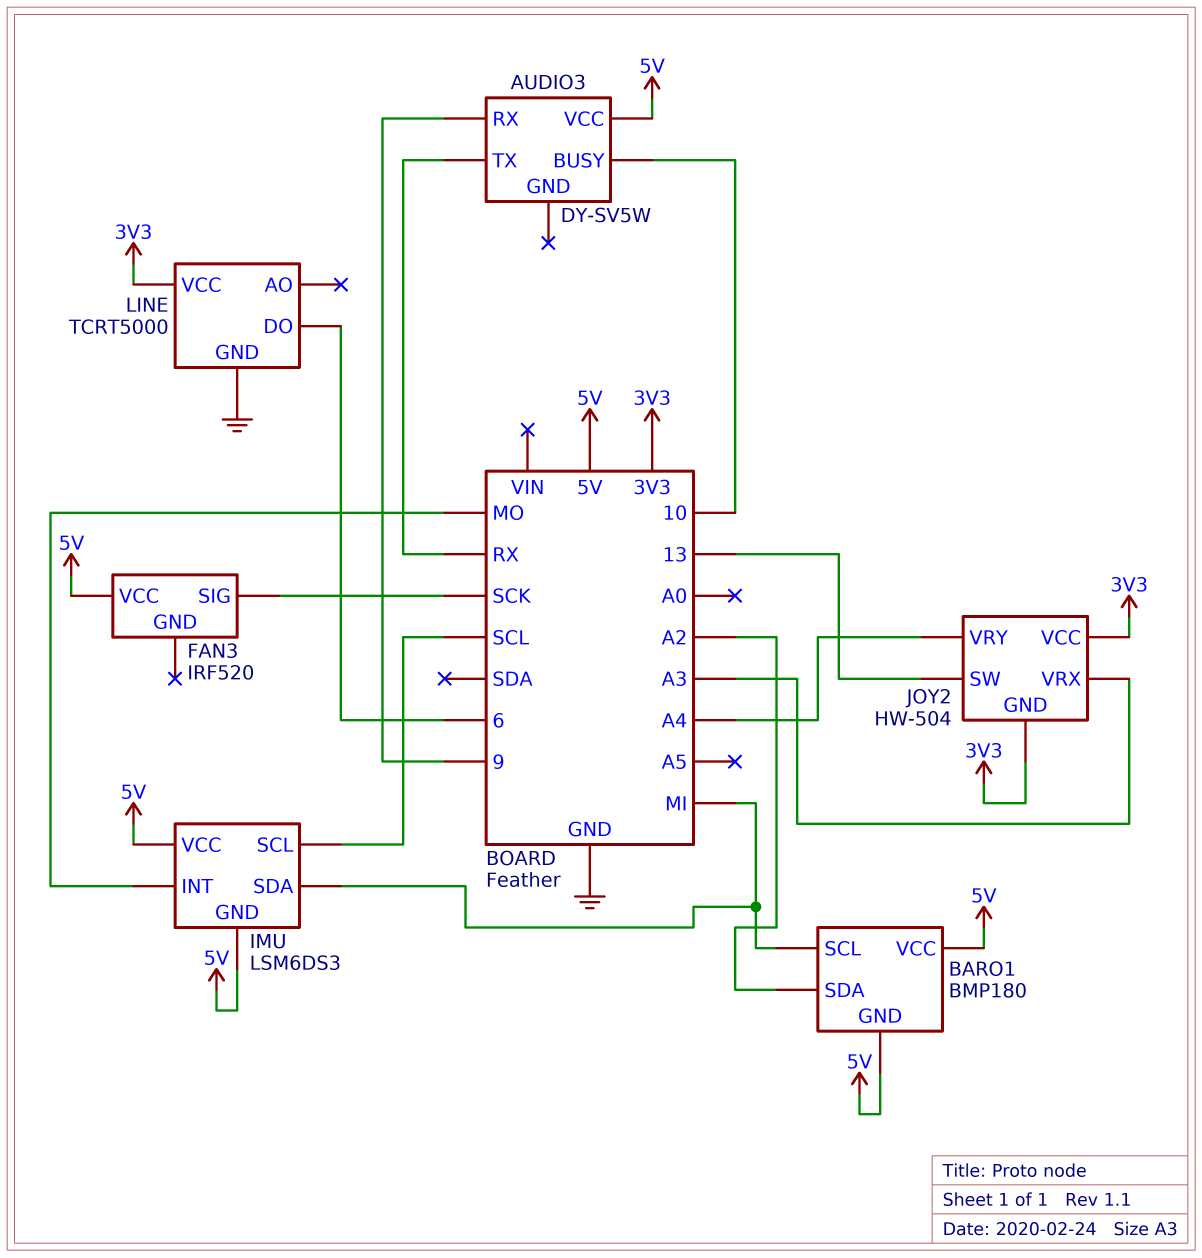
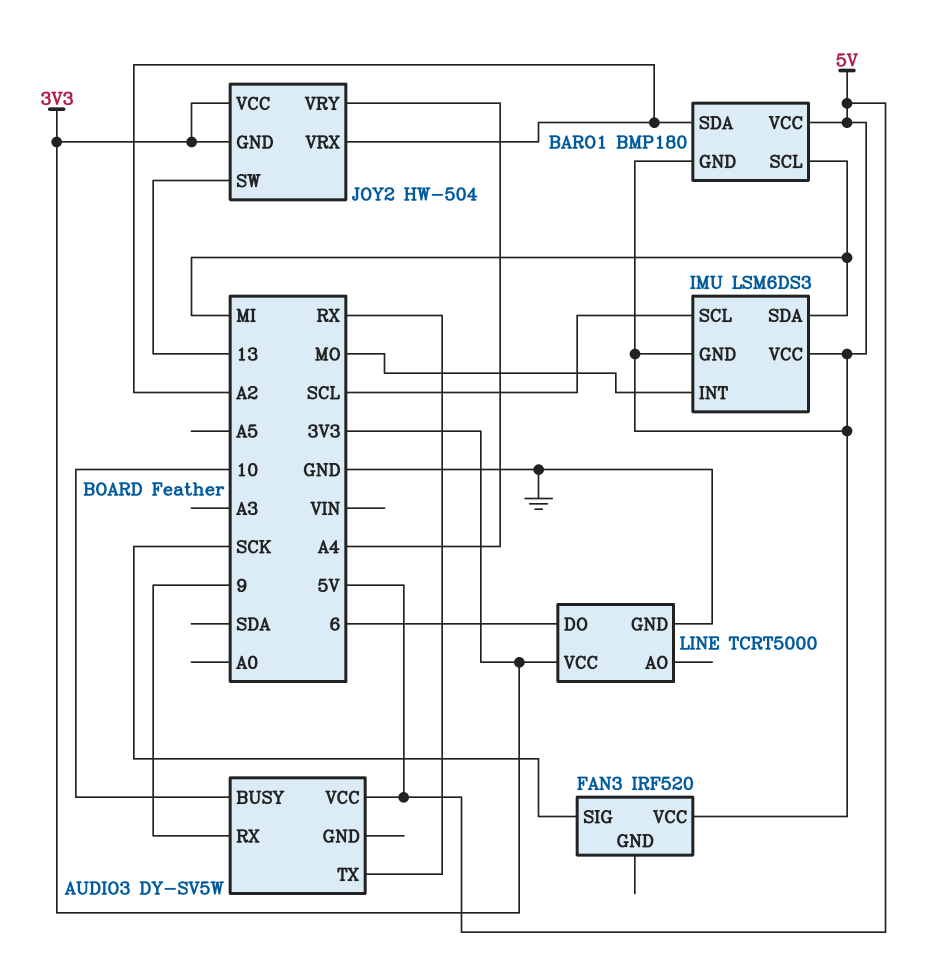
JOY2 pin VRX: A3 -> A2

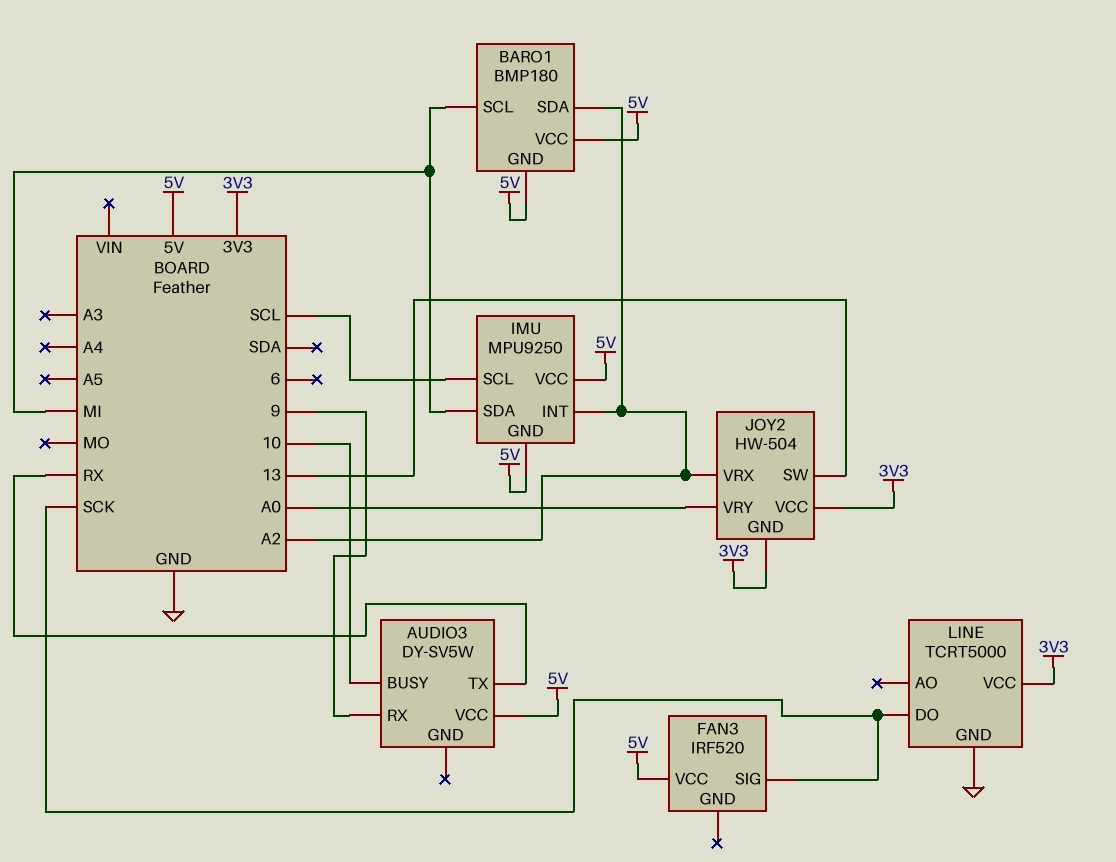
IMU: LSM6DS3 -> MPU9250
IMU pin INT: MO -> A2
JOY2 pin VRY: A4 -> A0
LINE pin DO: 6 -> SCK

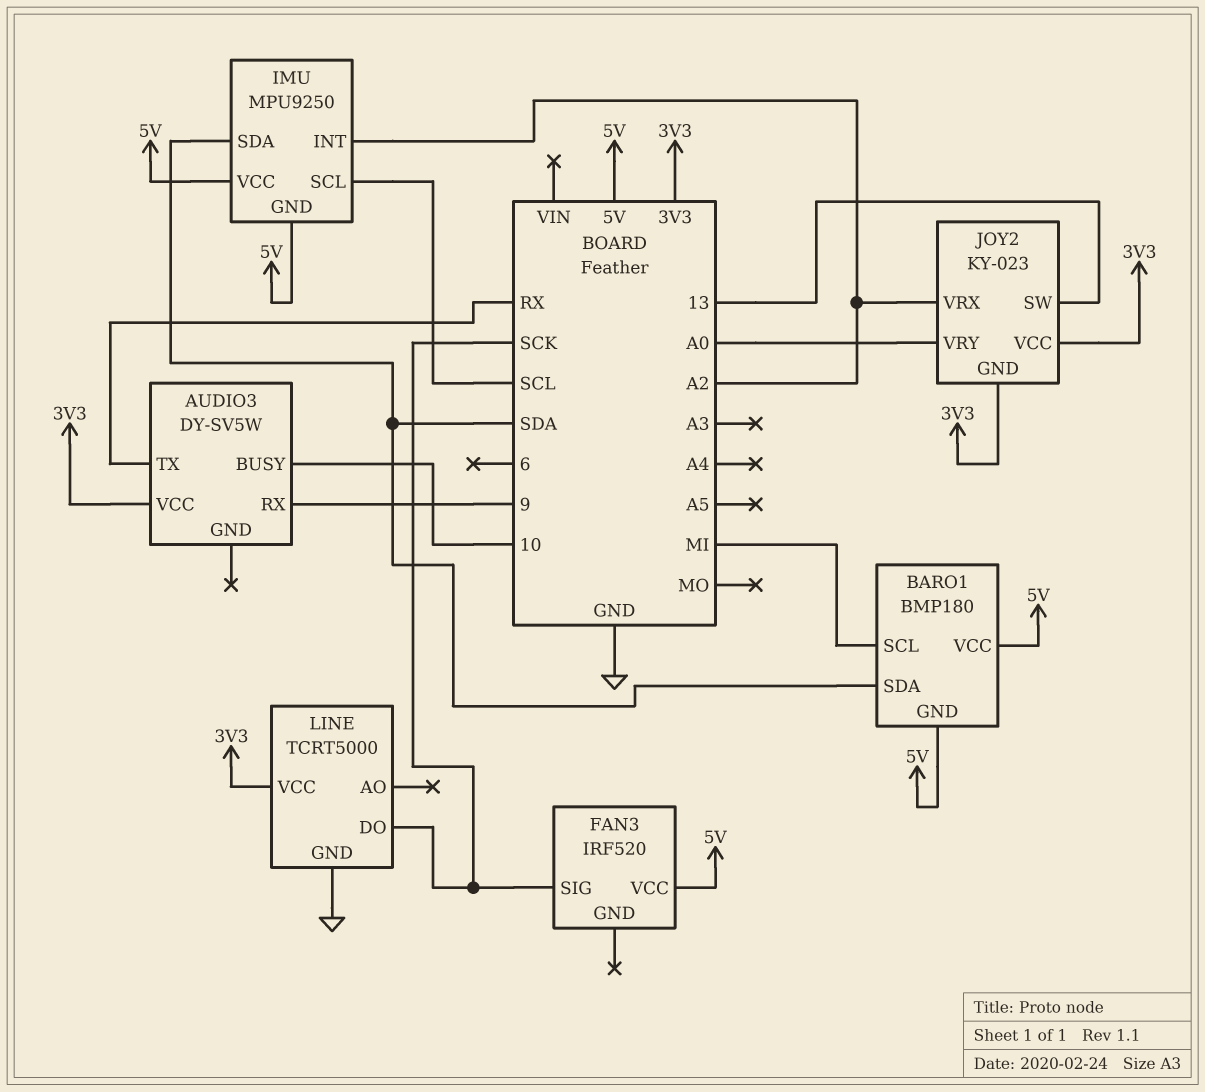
AUDIO3 pin VCC: 5V -> 3V3
BARO1 pin SDA: A2 -> SDA
IMU pin SDA: MI -> SDA
JOY2: HW-504 -> KY-023

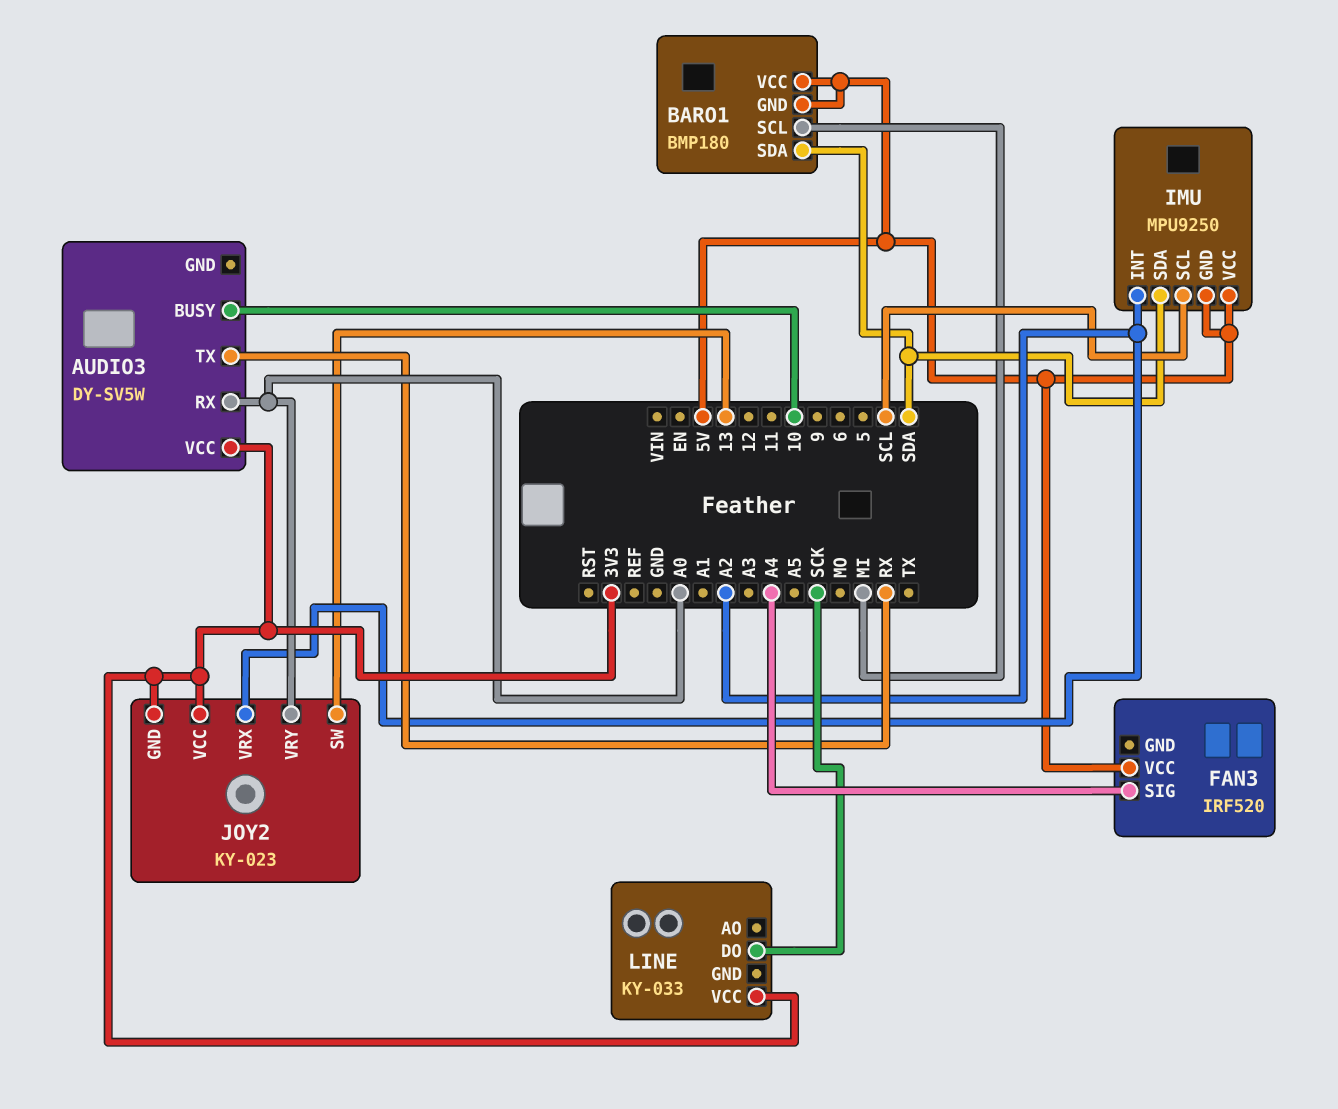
AUDIO3 pin RX: 9 -> A0
FAN3 pin SIG: SCK -> A4
LINE: TCRT5000 -> KY-033
LINE pin GND: GND -> none

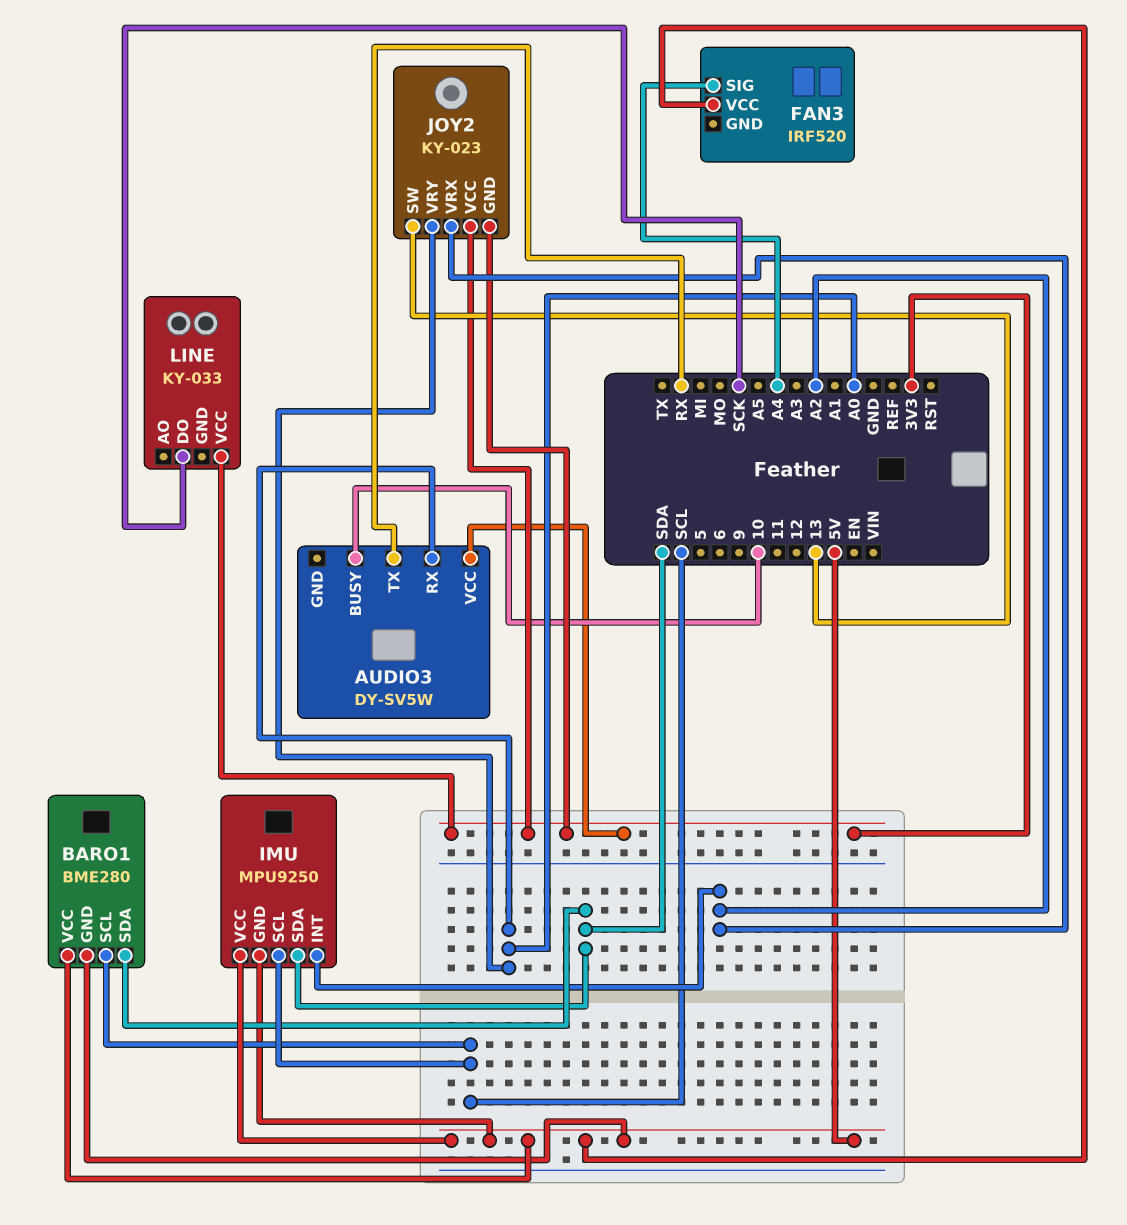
BARO1: BMP180 -> BME280
BARO1 pin SCL: MI -> SCL

